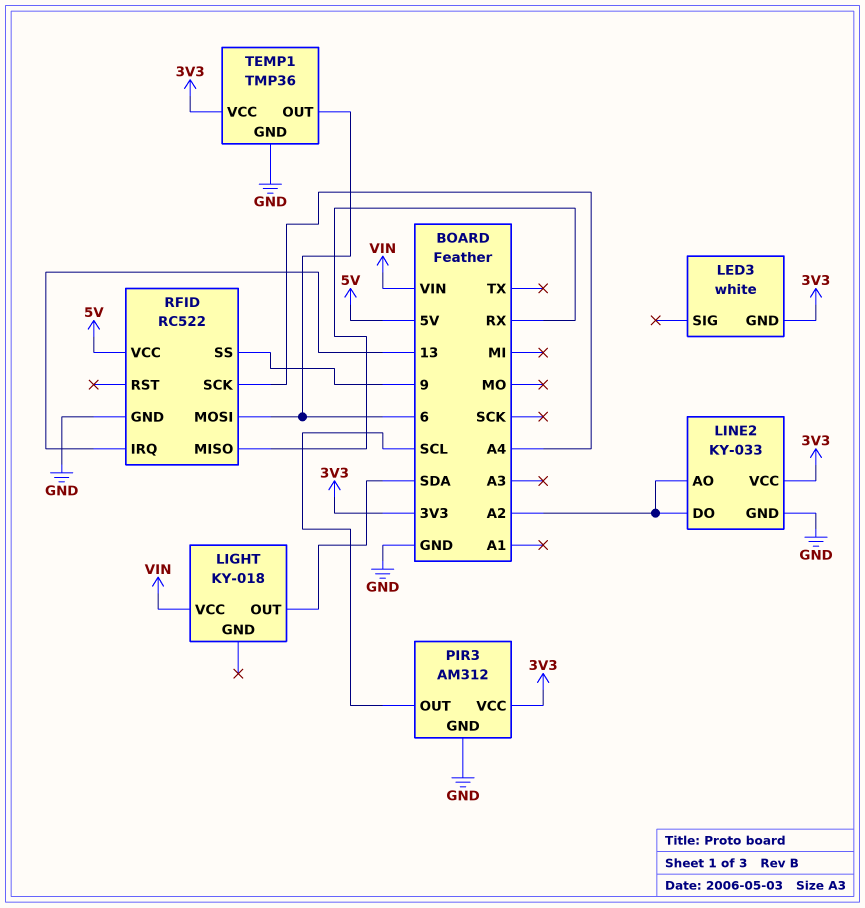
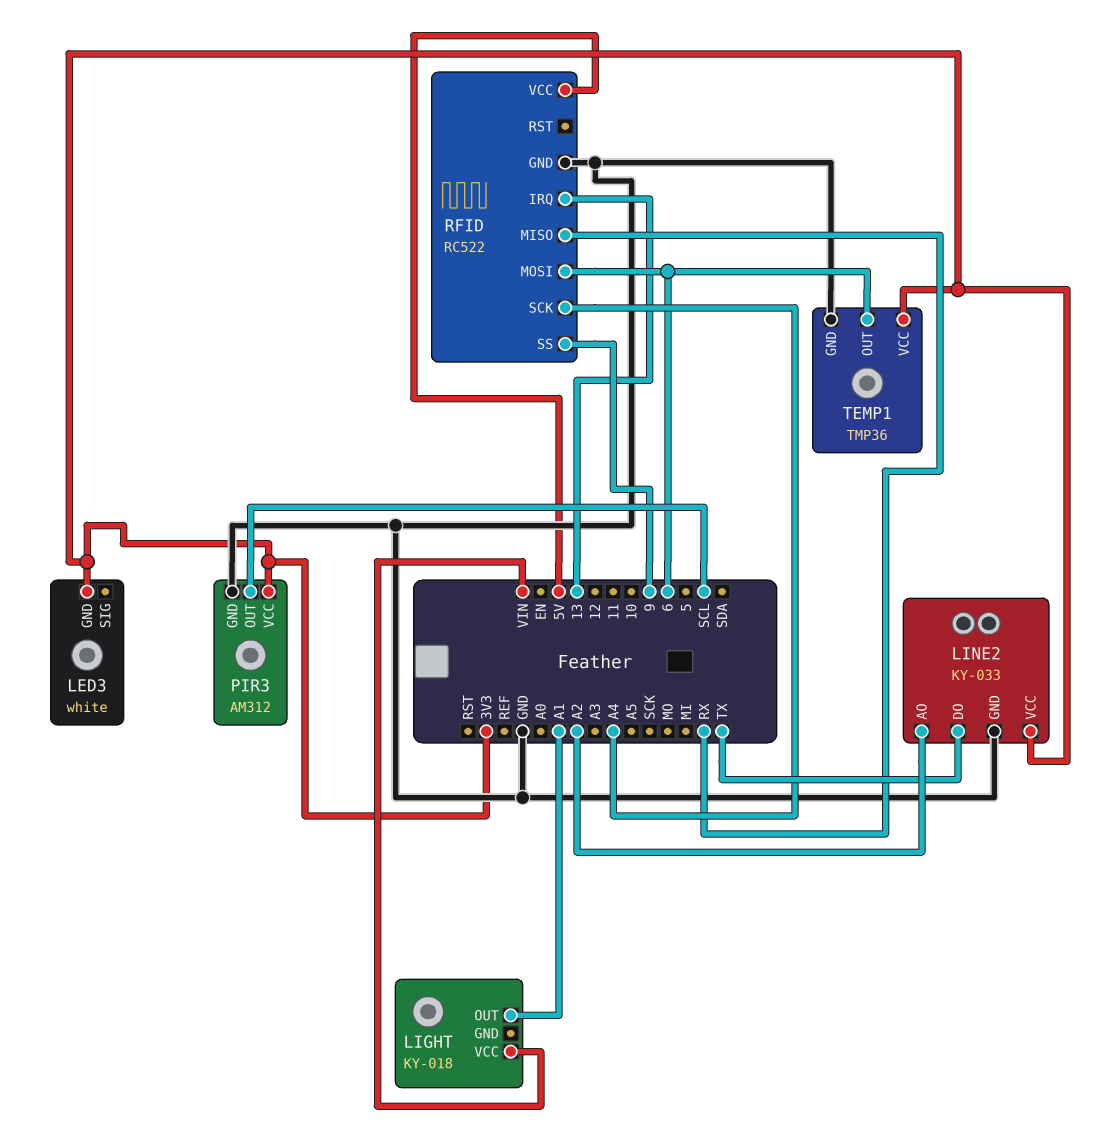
LIGHT pin OUT: SDA -> A1
LINE2 pin DO: A2 -> TX

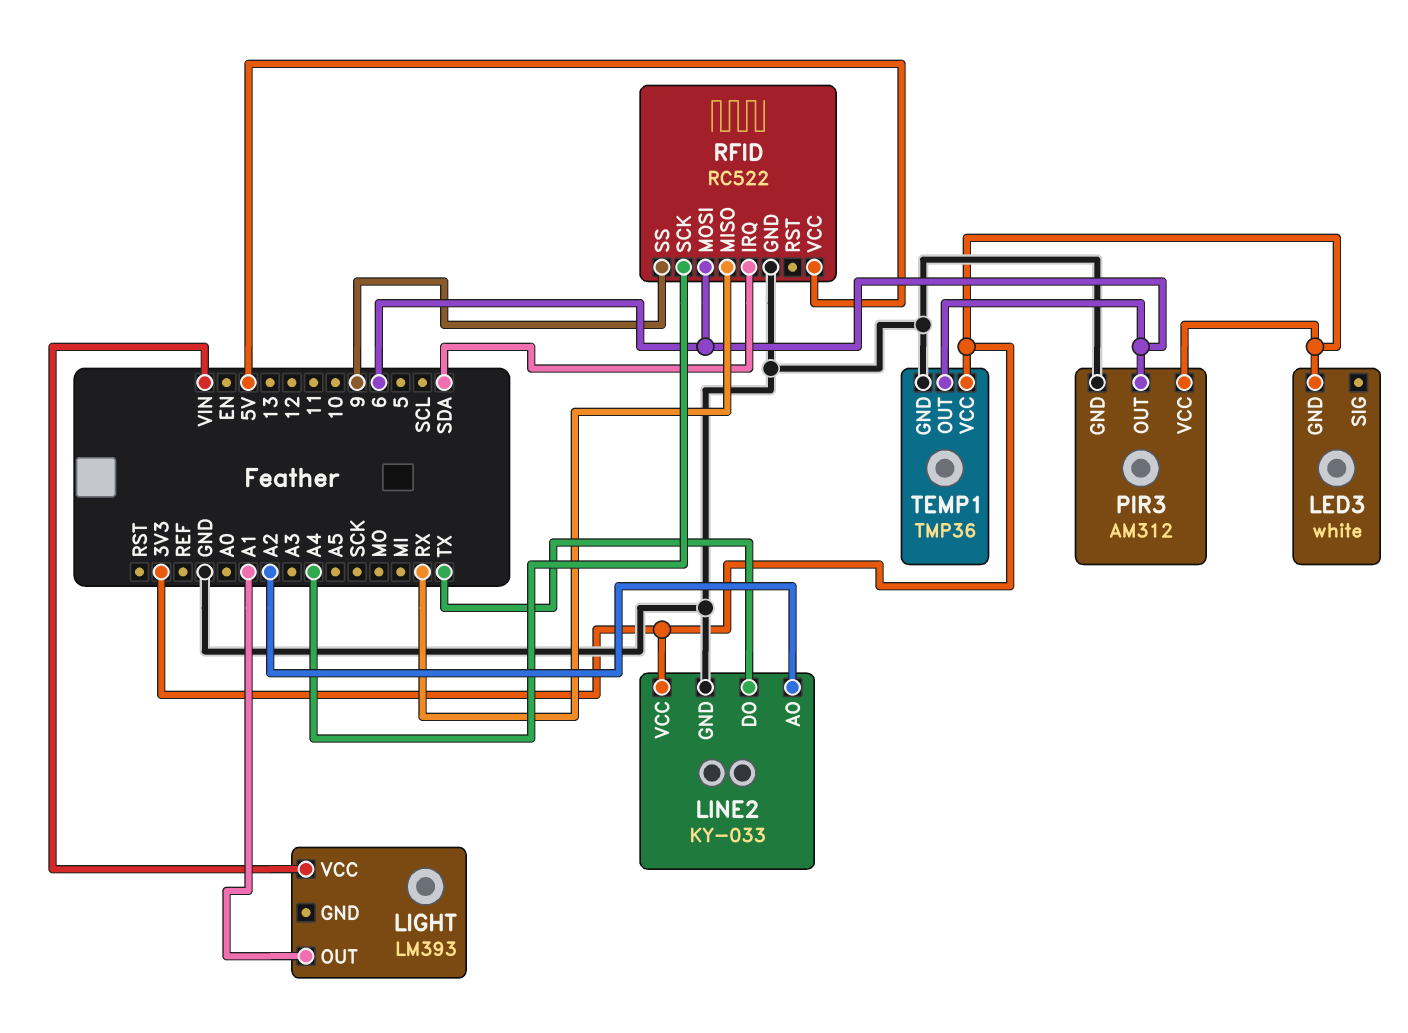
LIGHT: KY-018 -> LM393
PIR3 pin OUT: SCL -> 6
RFID pin IRQ: 13 -> SDA

